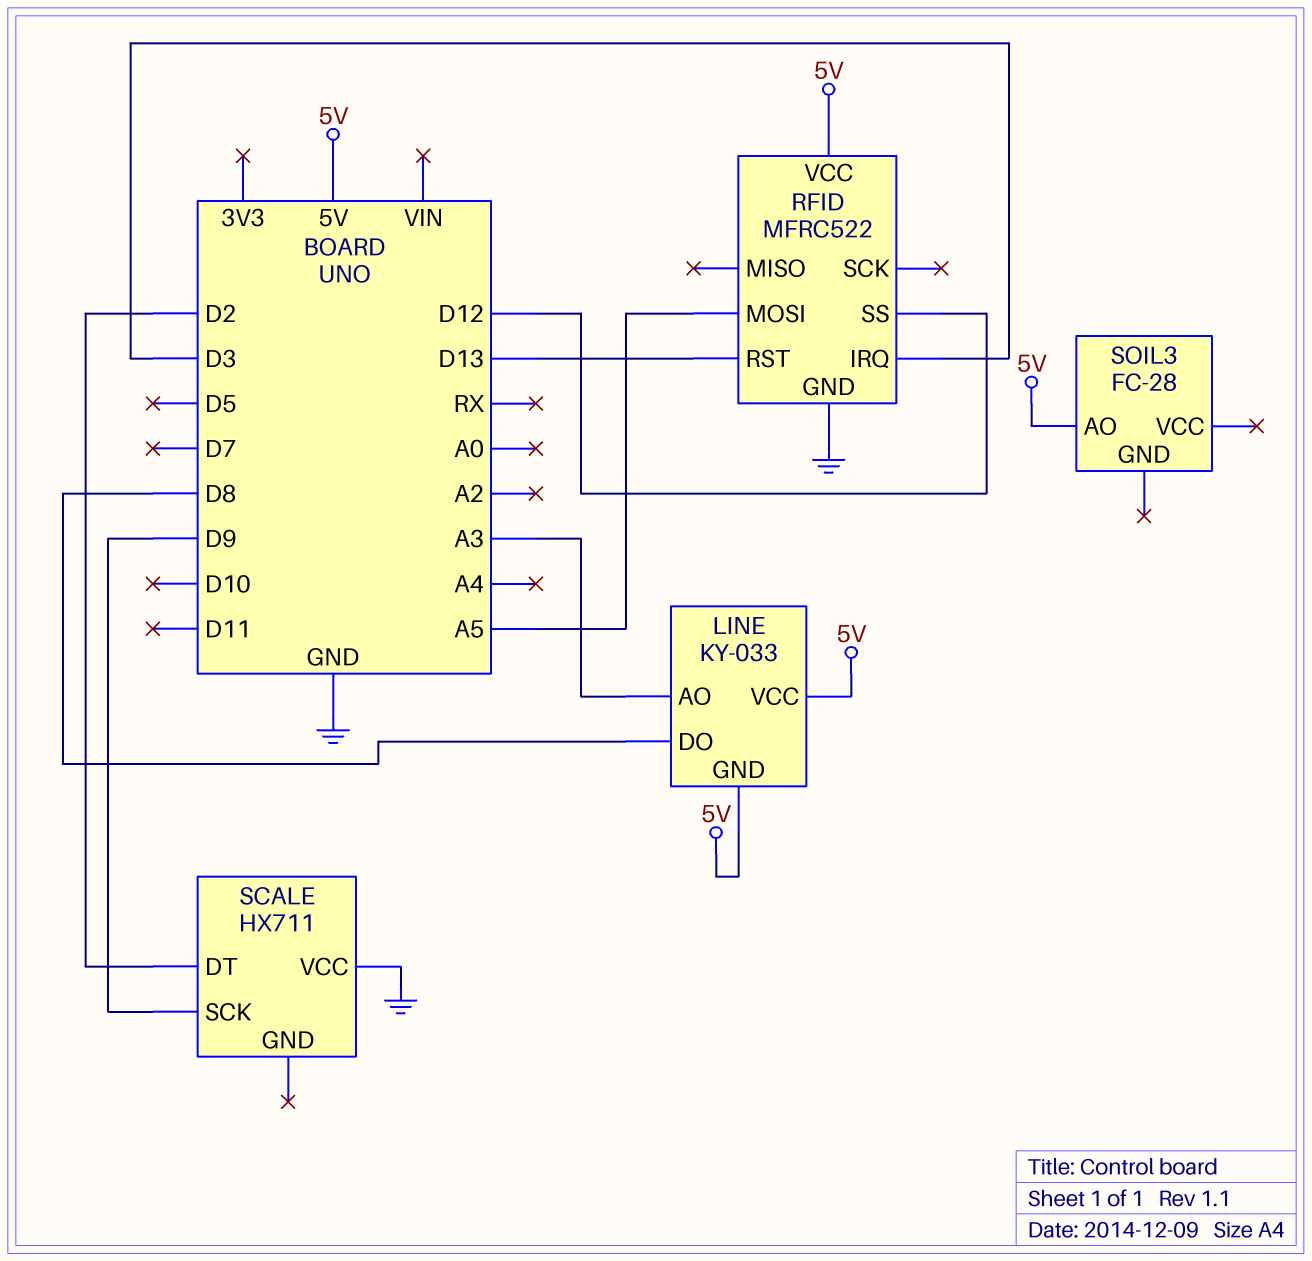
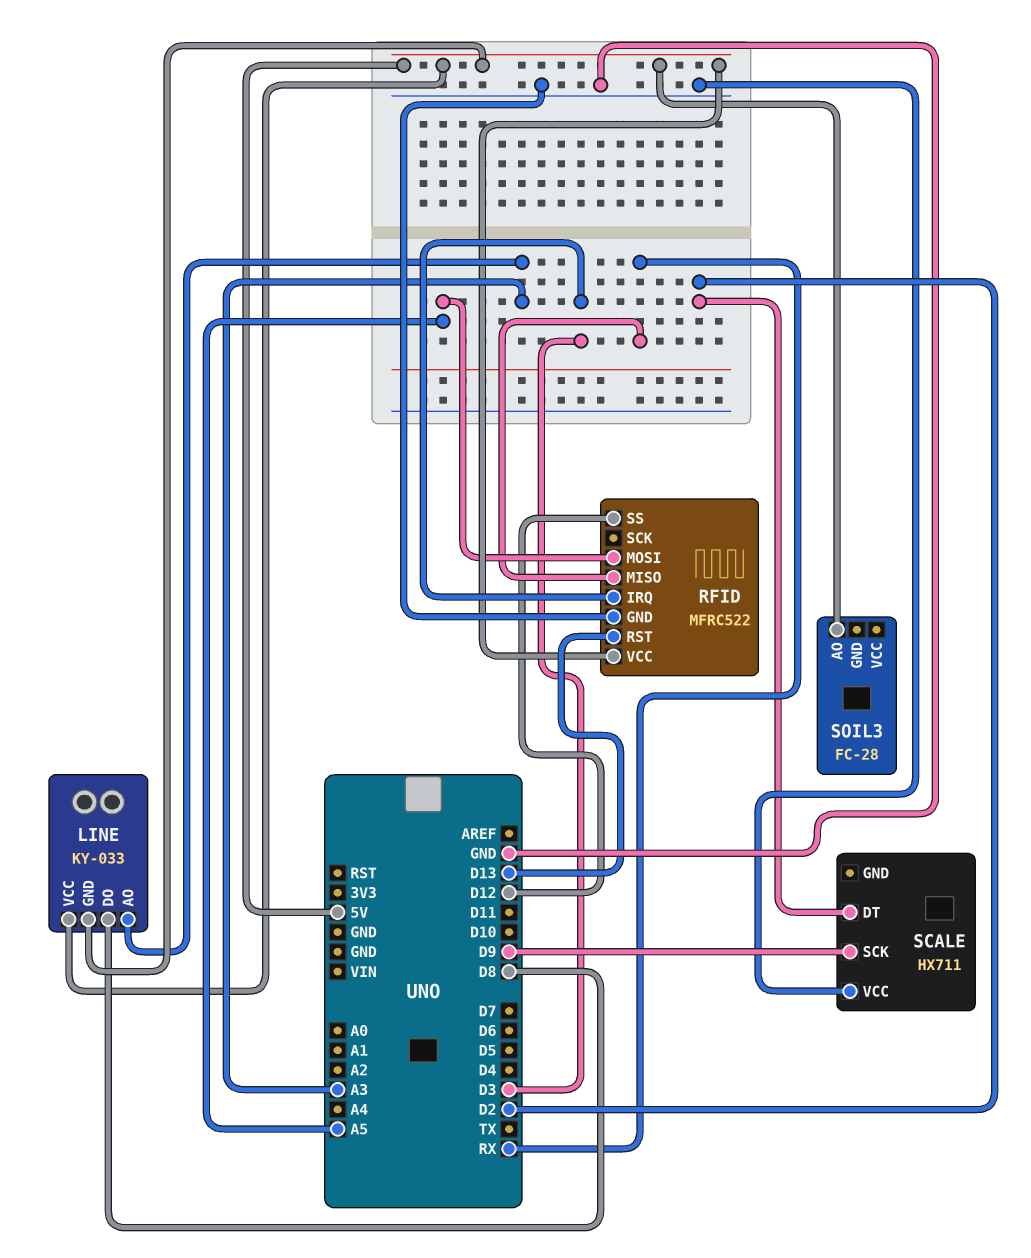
RFID pin MISO: none -> RX

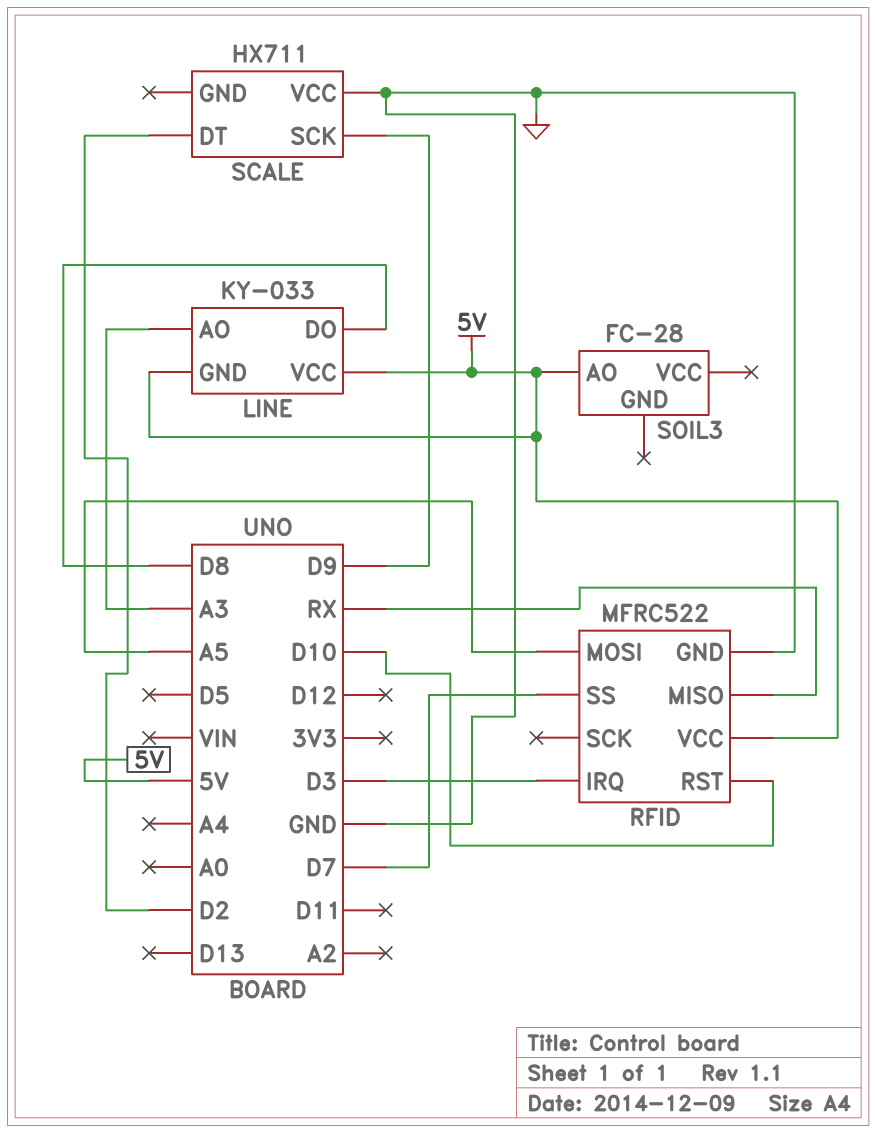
RFID pin RST: D13 -> D10
RFID pin SS: D12 -> D7

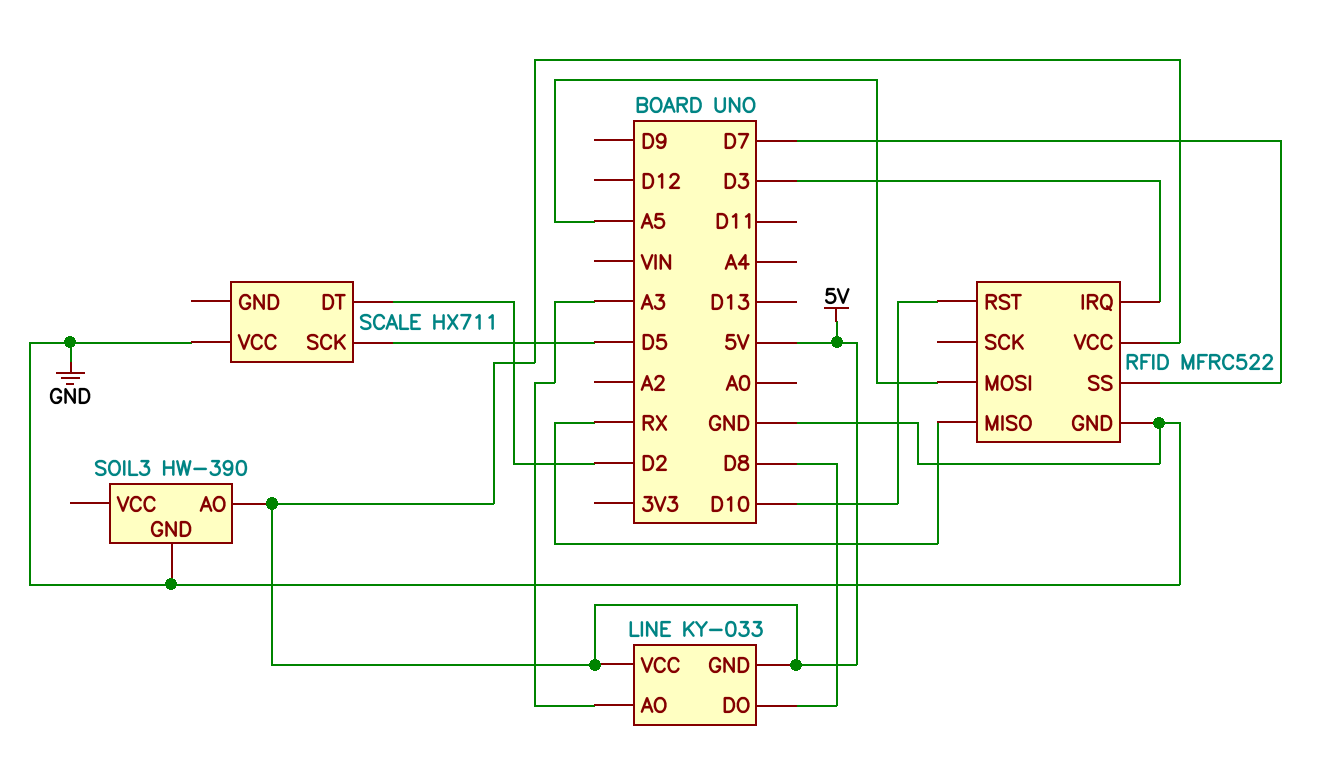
SCALE pin SCK: D9 -> D5
SOIL3: FC-28 -> HW-390
SOIL3 pin GND: none -> GND

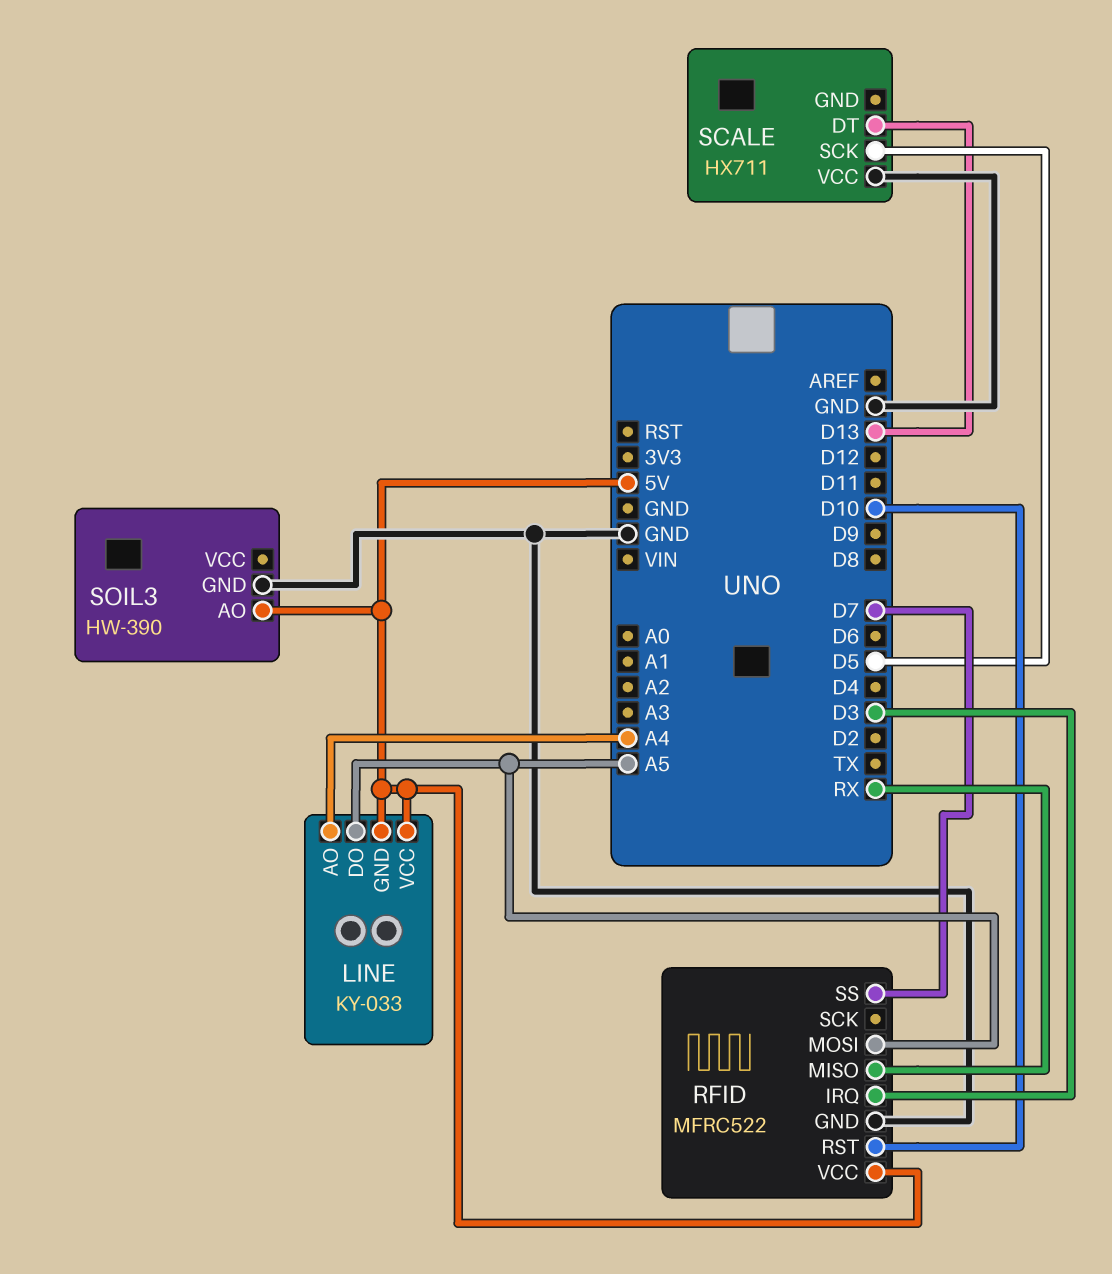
LINE pin AO: A3 -> A4
LINE pin DO: D8 -> A5
SCALE pin DT: D2 -> D13

